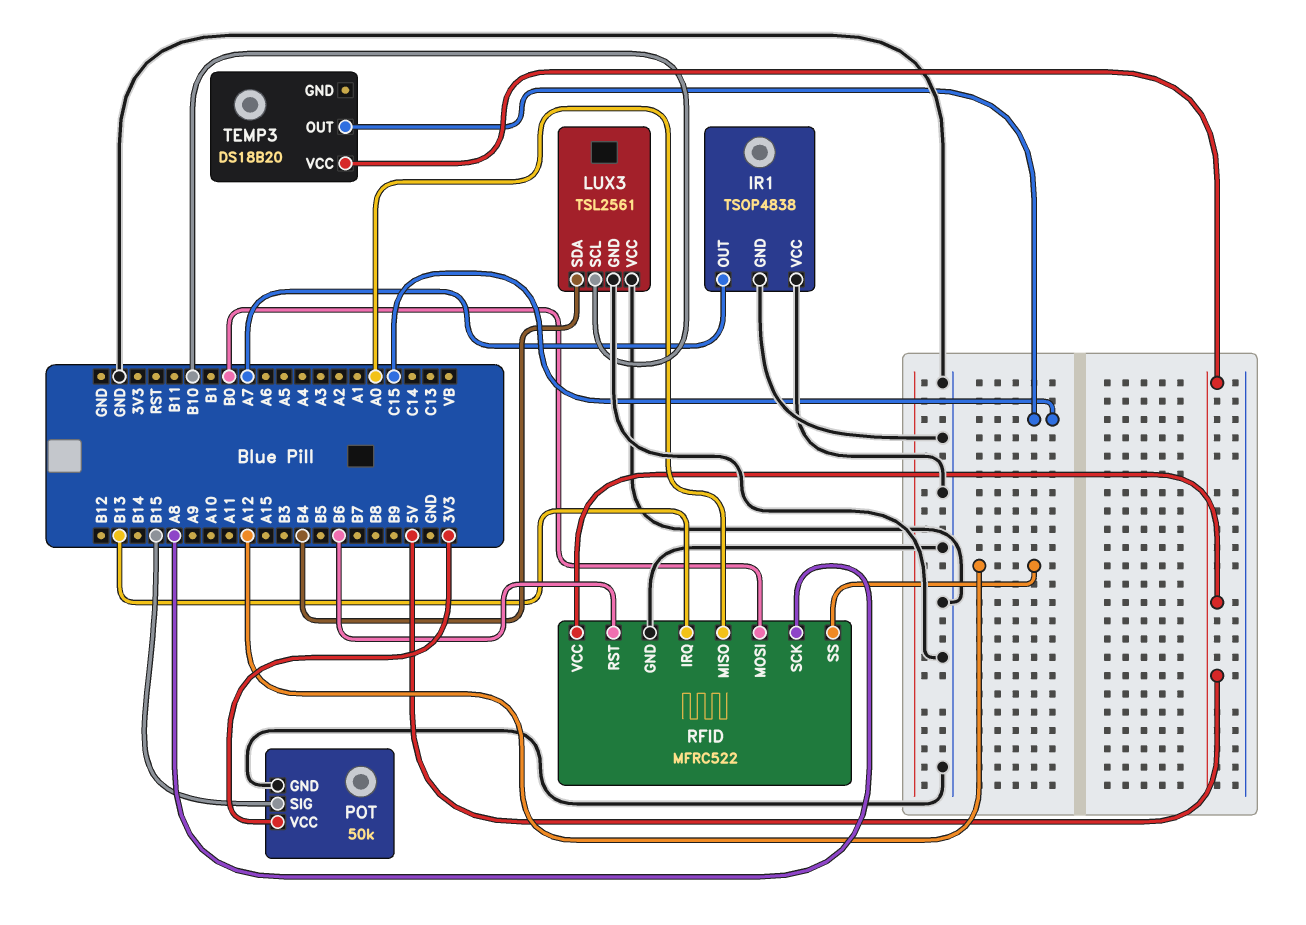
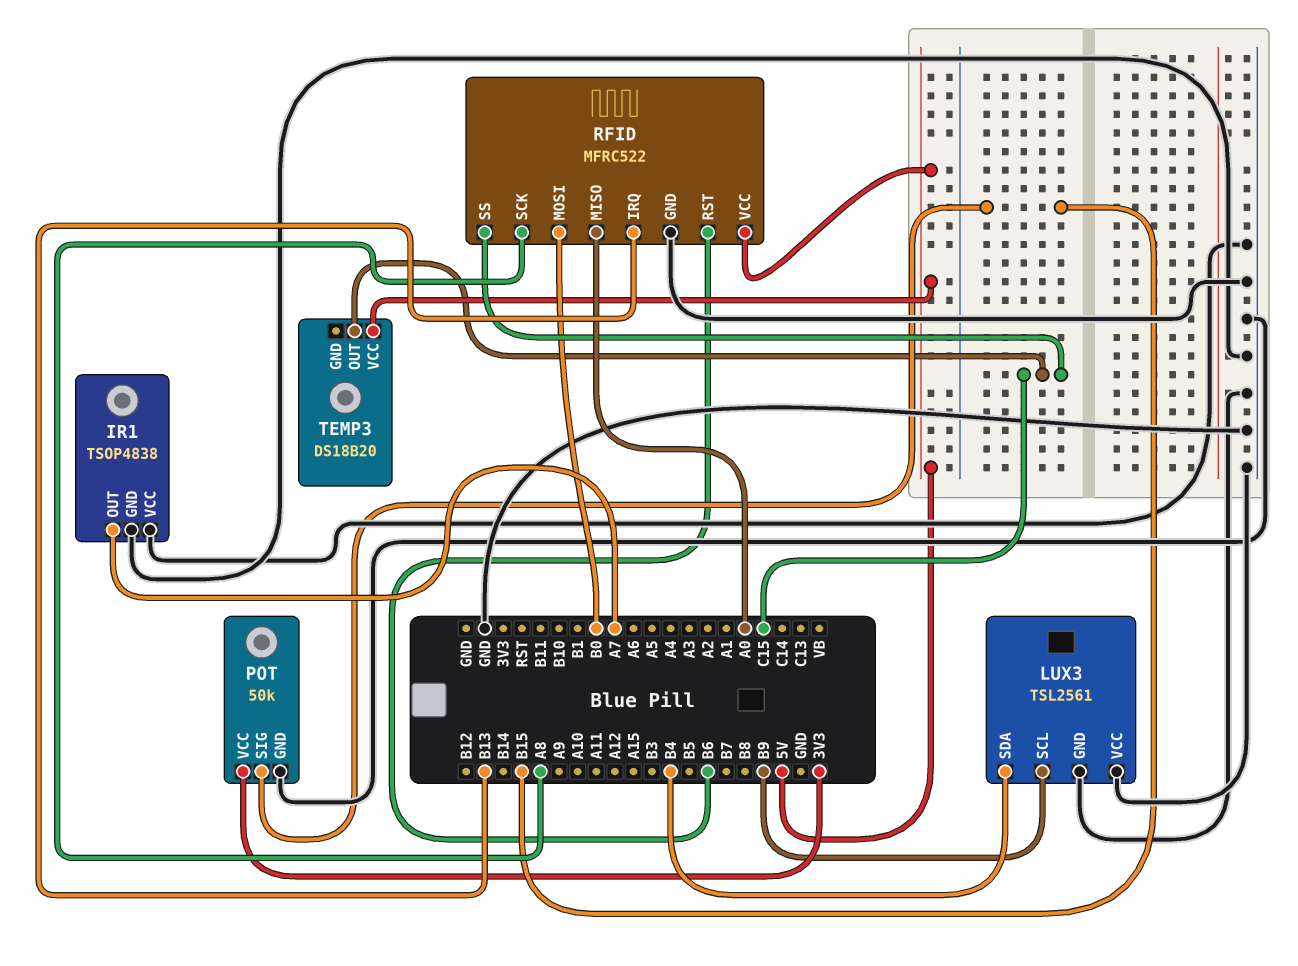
LUX3 pin SCL: B10 -> B9
RFID pin SS: A12 -> C15

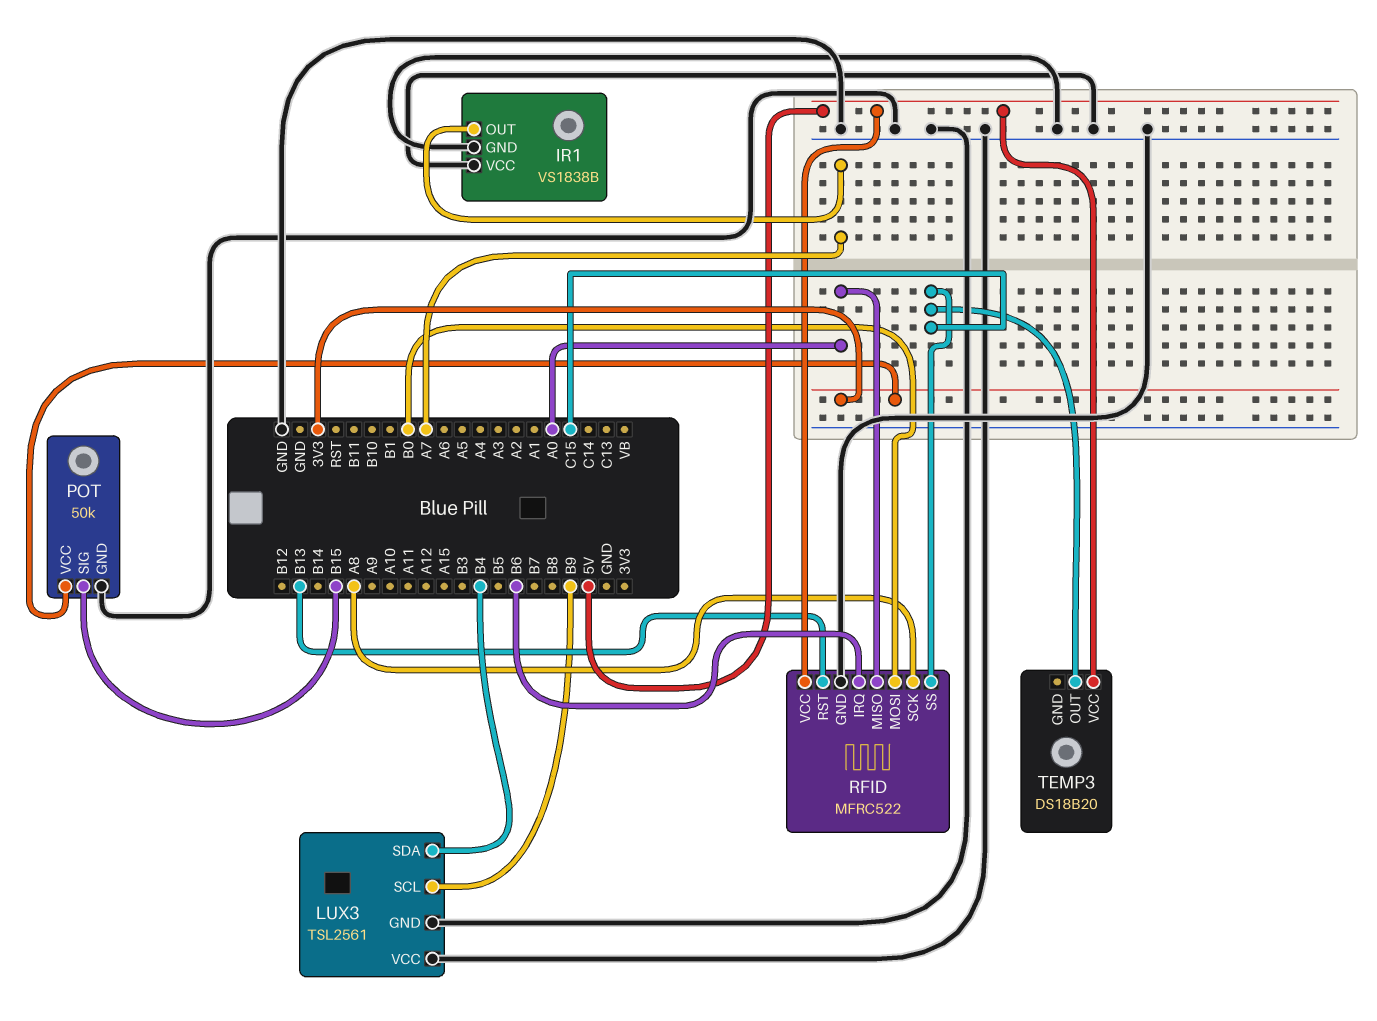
IR1: TSOP4838 -> VS1838B
RFID pin IRQ: B13 -> B6
RFID pin RST: B6 -> B13

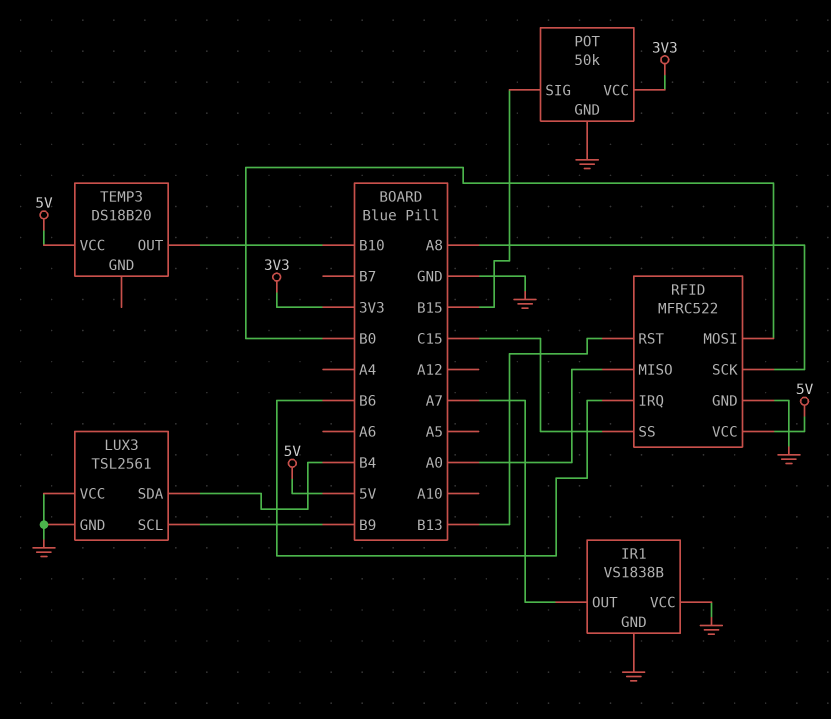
TEMP3 pin OUT: C15 -> B10

